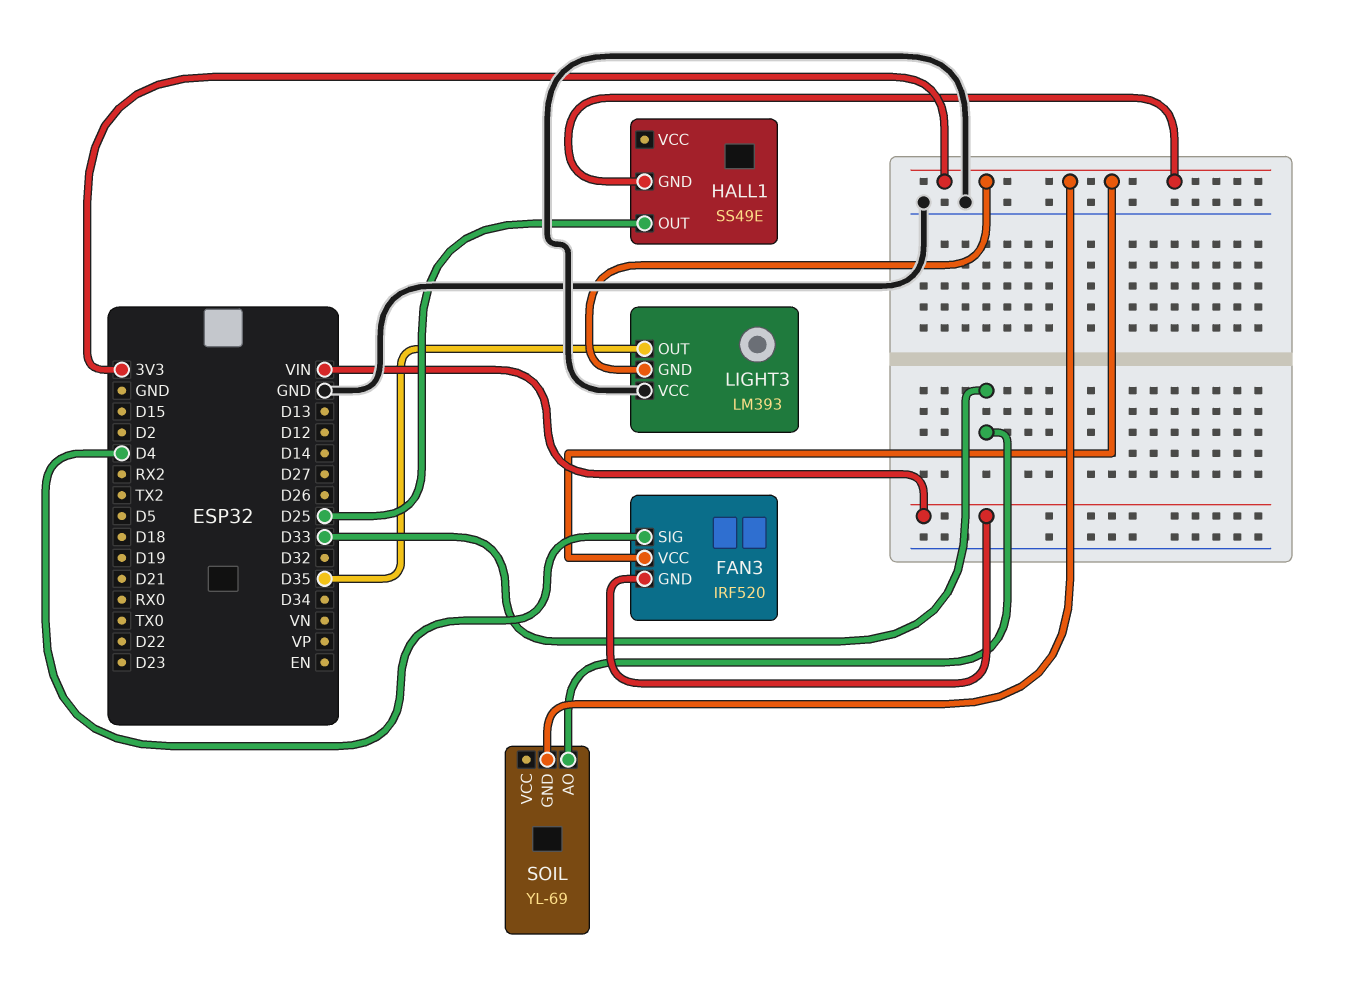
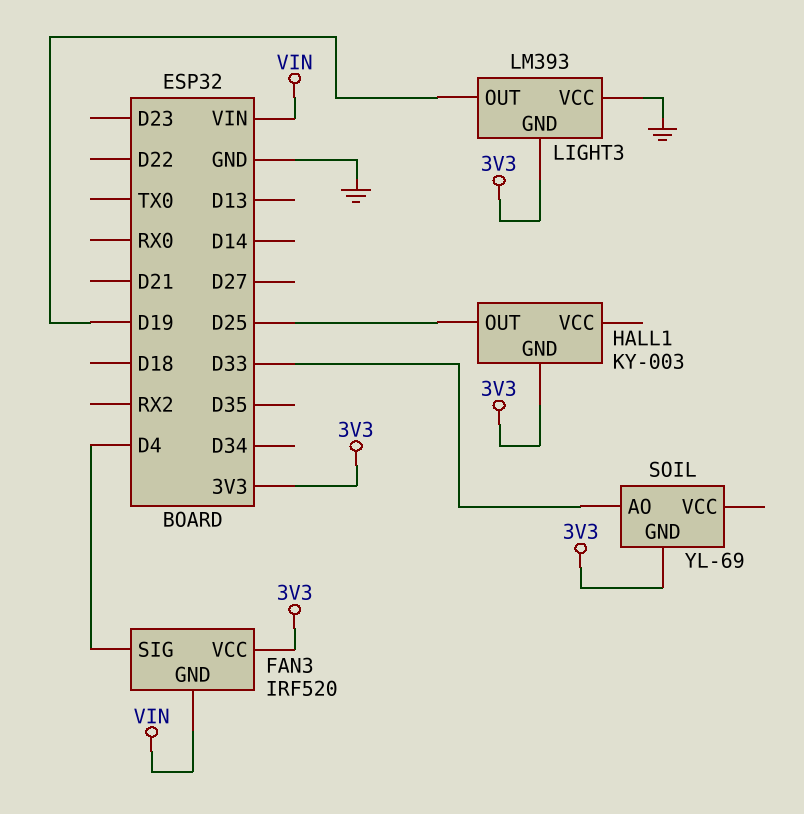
HALL1: SS49E -> KY-003
LIGHT3 pin OUT: D35 -> D19

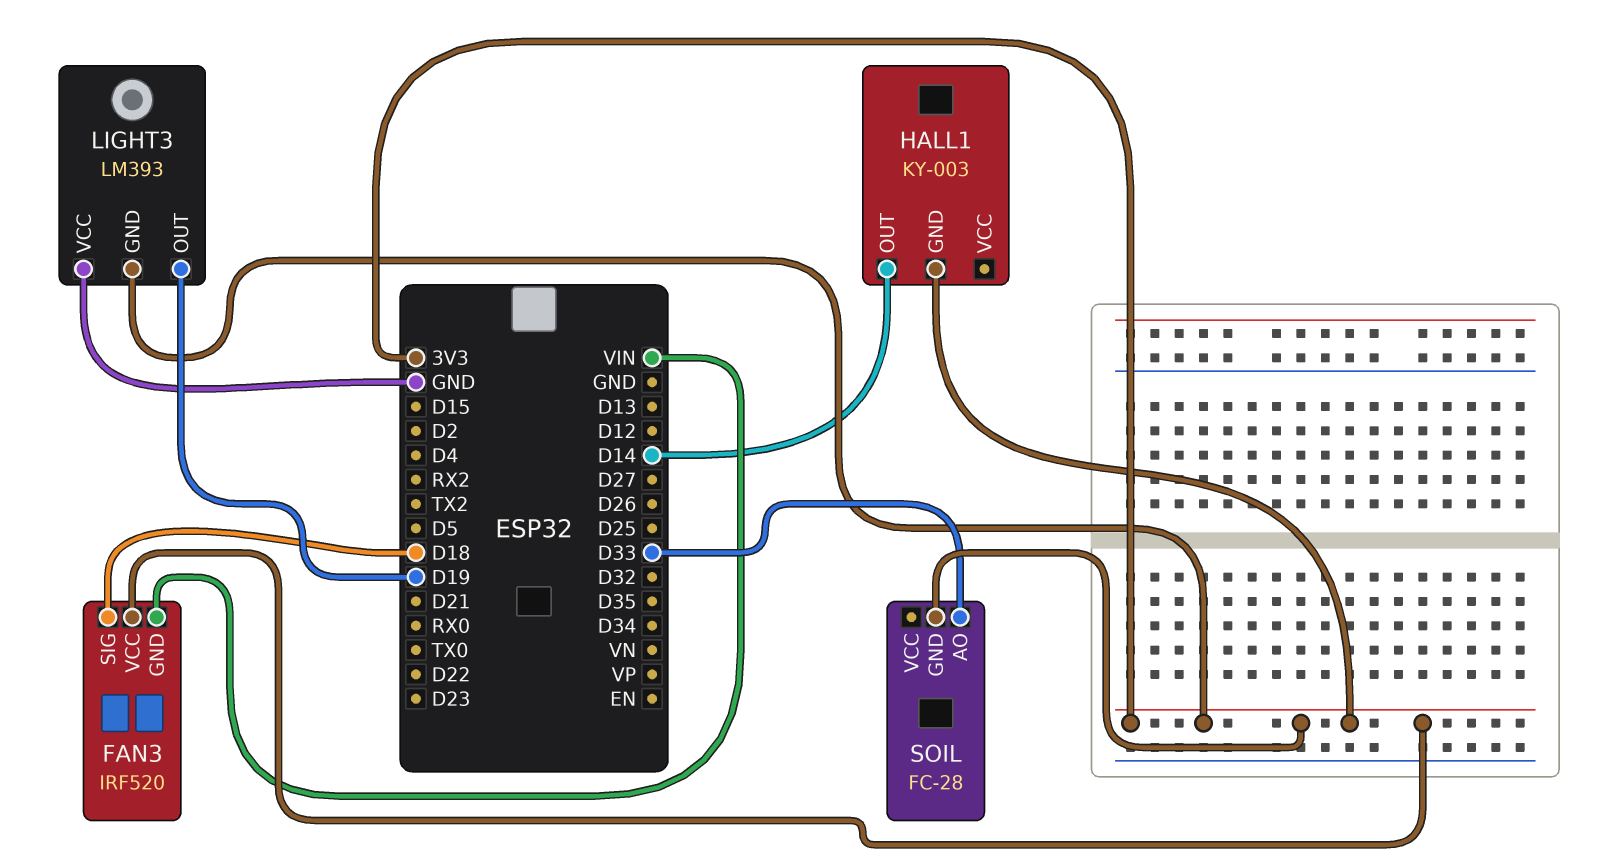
FAN3 pin SIG: D4 -> D18
HALL1 pin OUT: D25 -> D14
SOIL: YL-69 -> FC-28

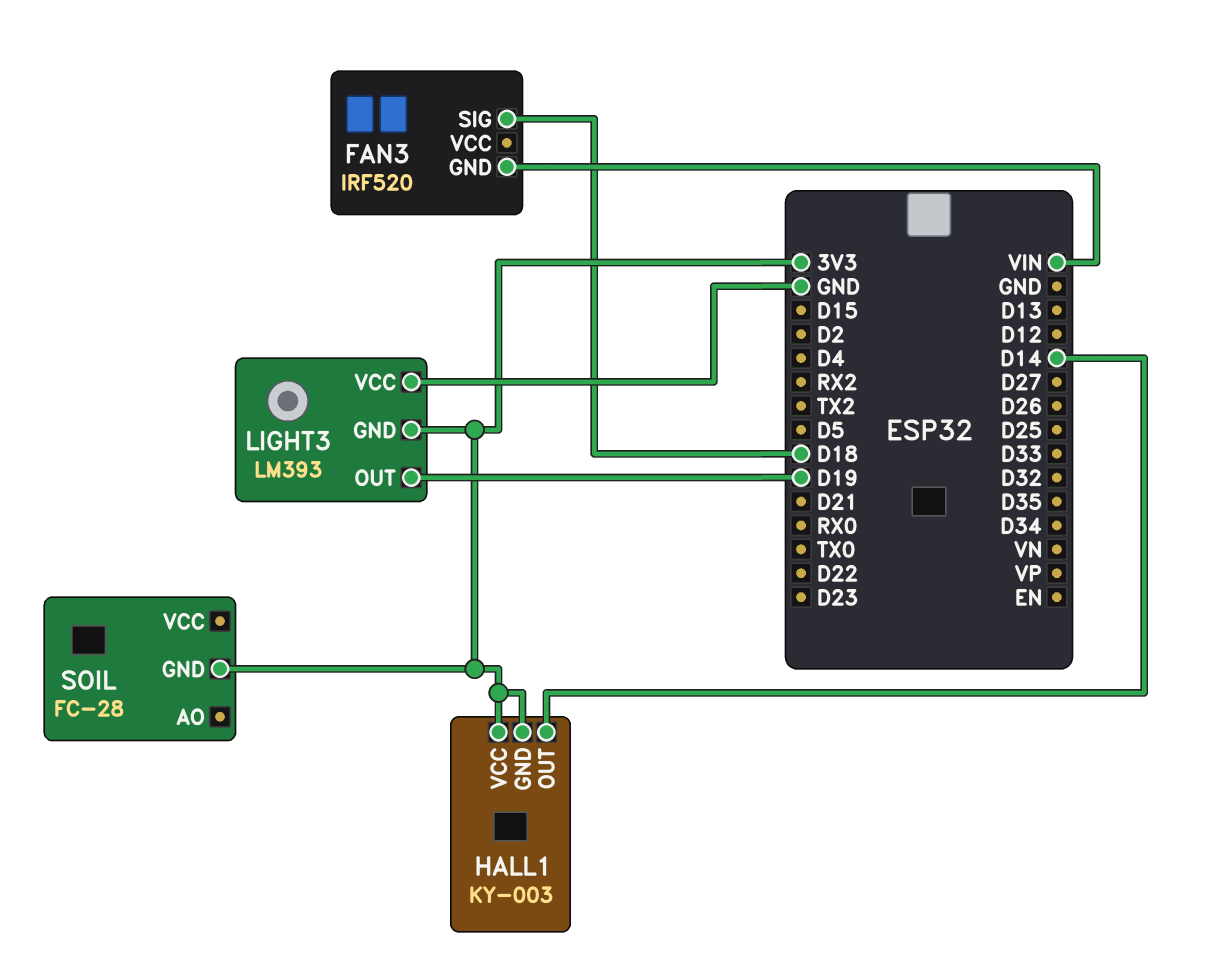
FAN3 pin VCC: 3V3 -> none
HALL1 pin VCC: none -> 3V3
SOIL pin AO: D33 -> none

